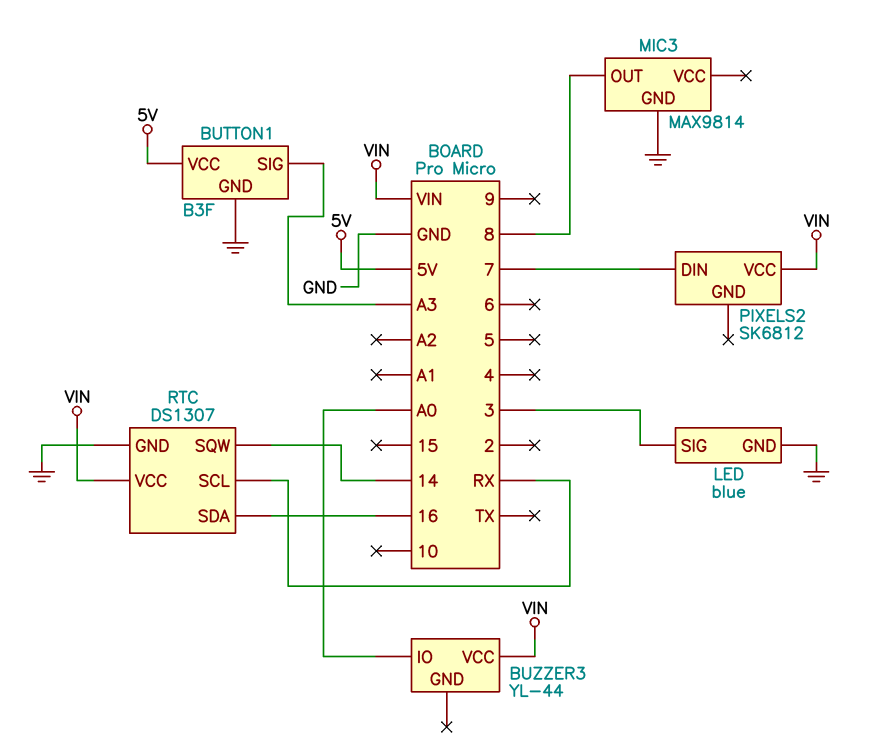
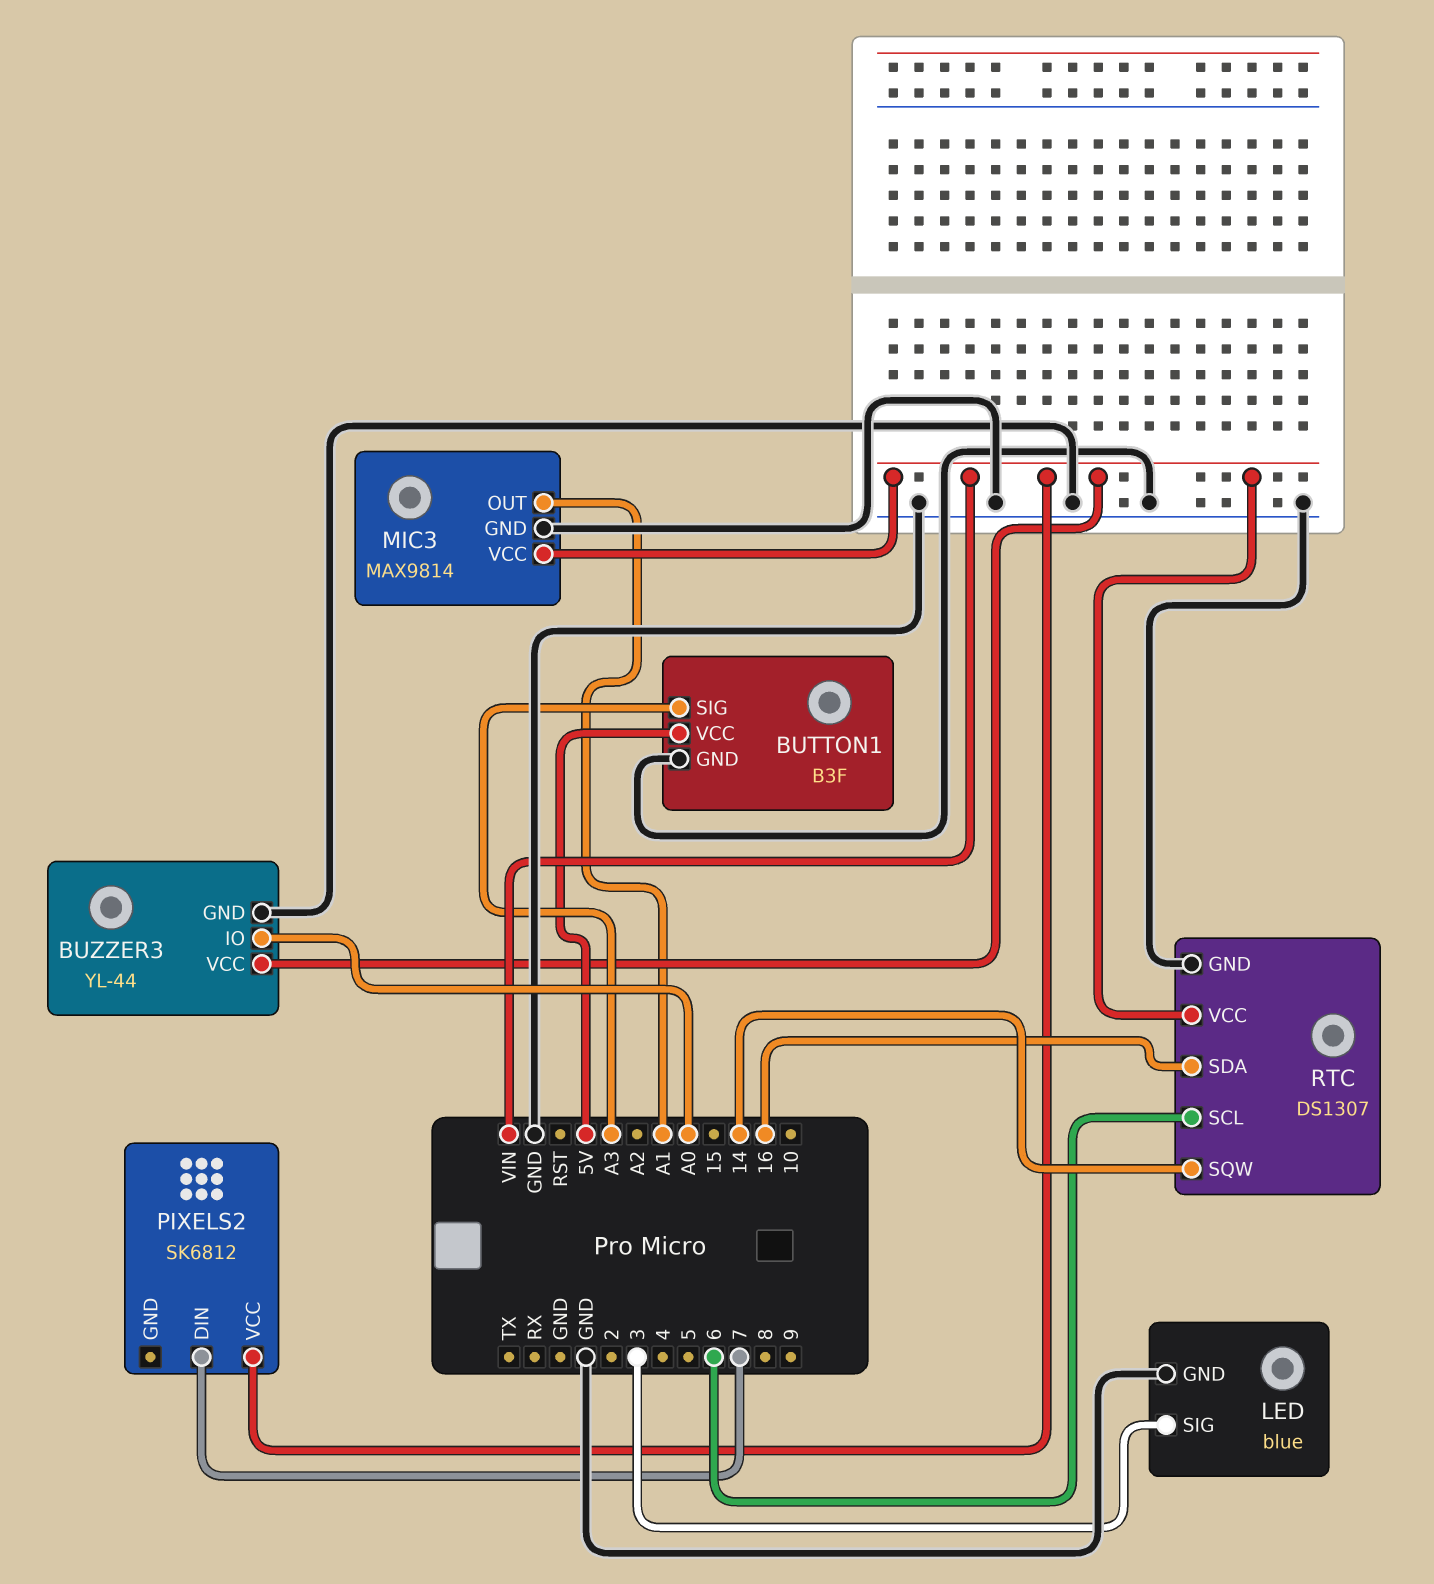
BUZZER3 pin GND: none -> GND
MIC3 pin OUT: 8 -> A1
MIC3 pin VCC: none -> VIN
RTC pin SCL: RX -> 6

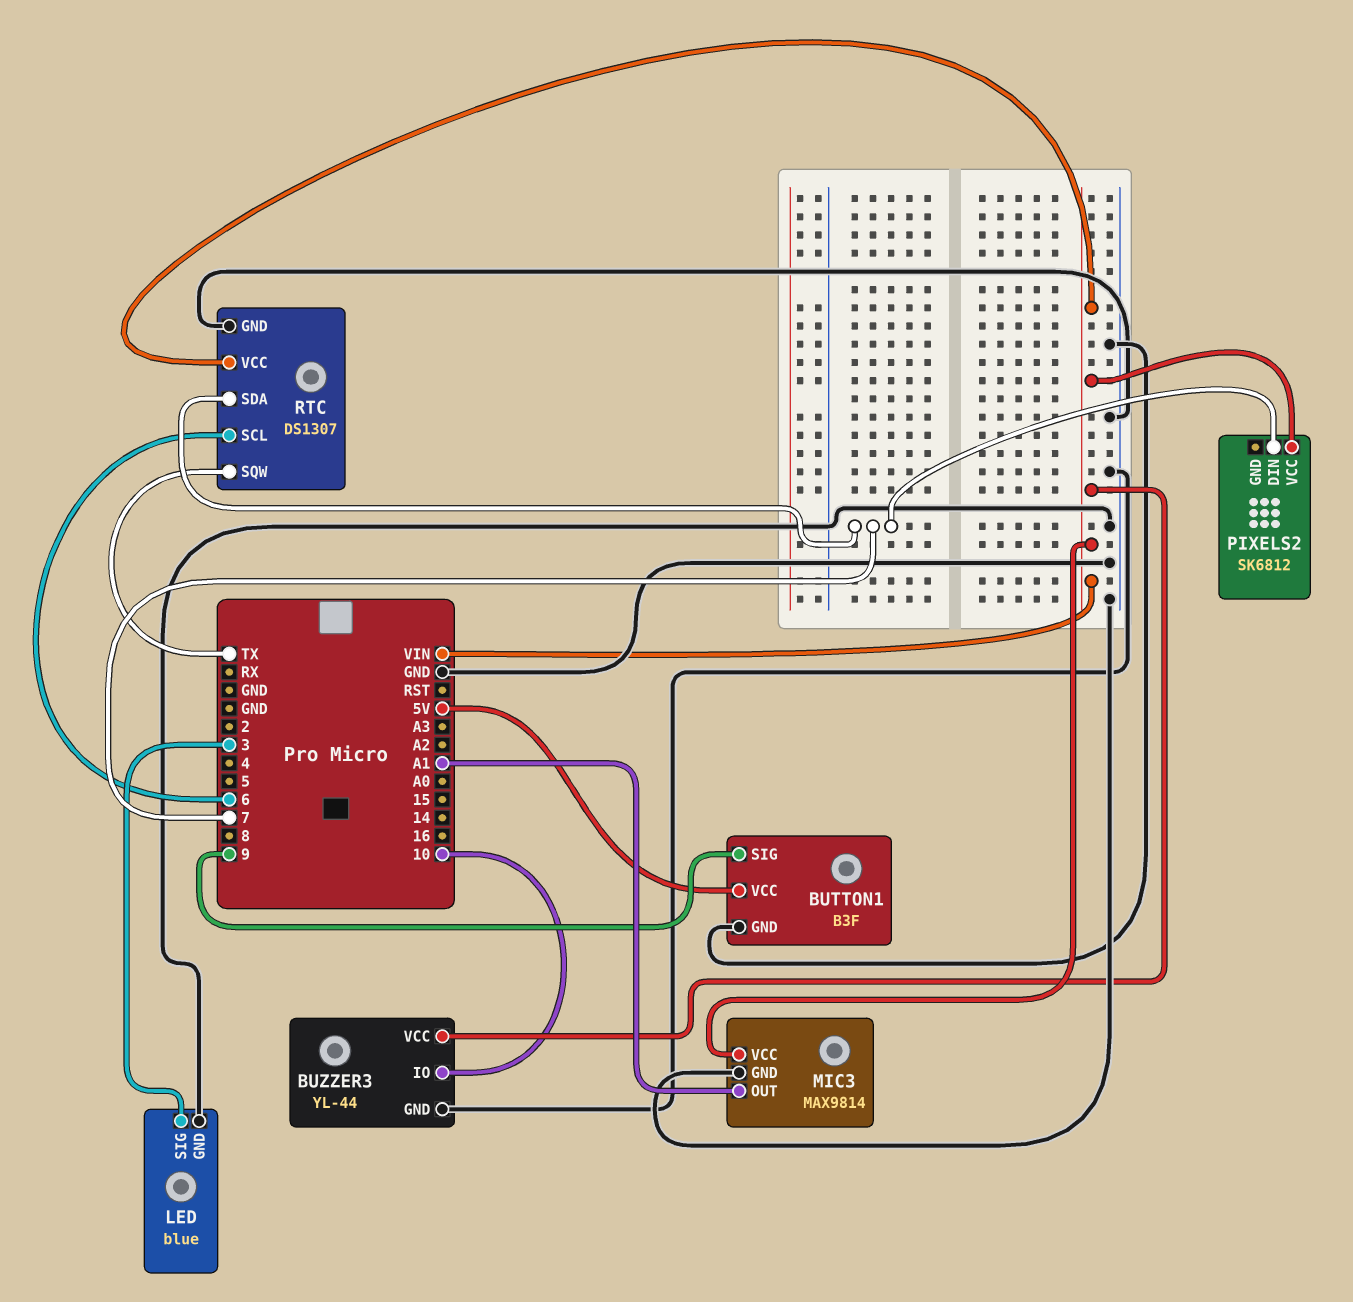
BUTTON1 pin SIG: A3 -> 9
BUZZER3 pin IO: A0 -> 10
RTC pin SDA: 16 -> 7
RTC pin SQW: 14 -> TX

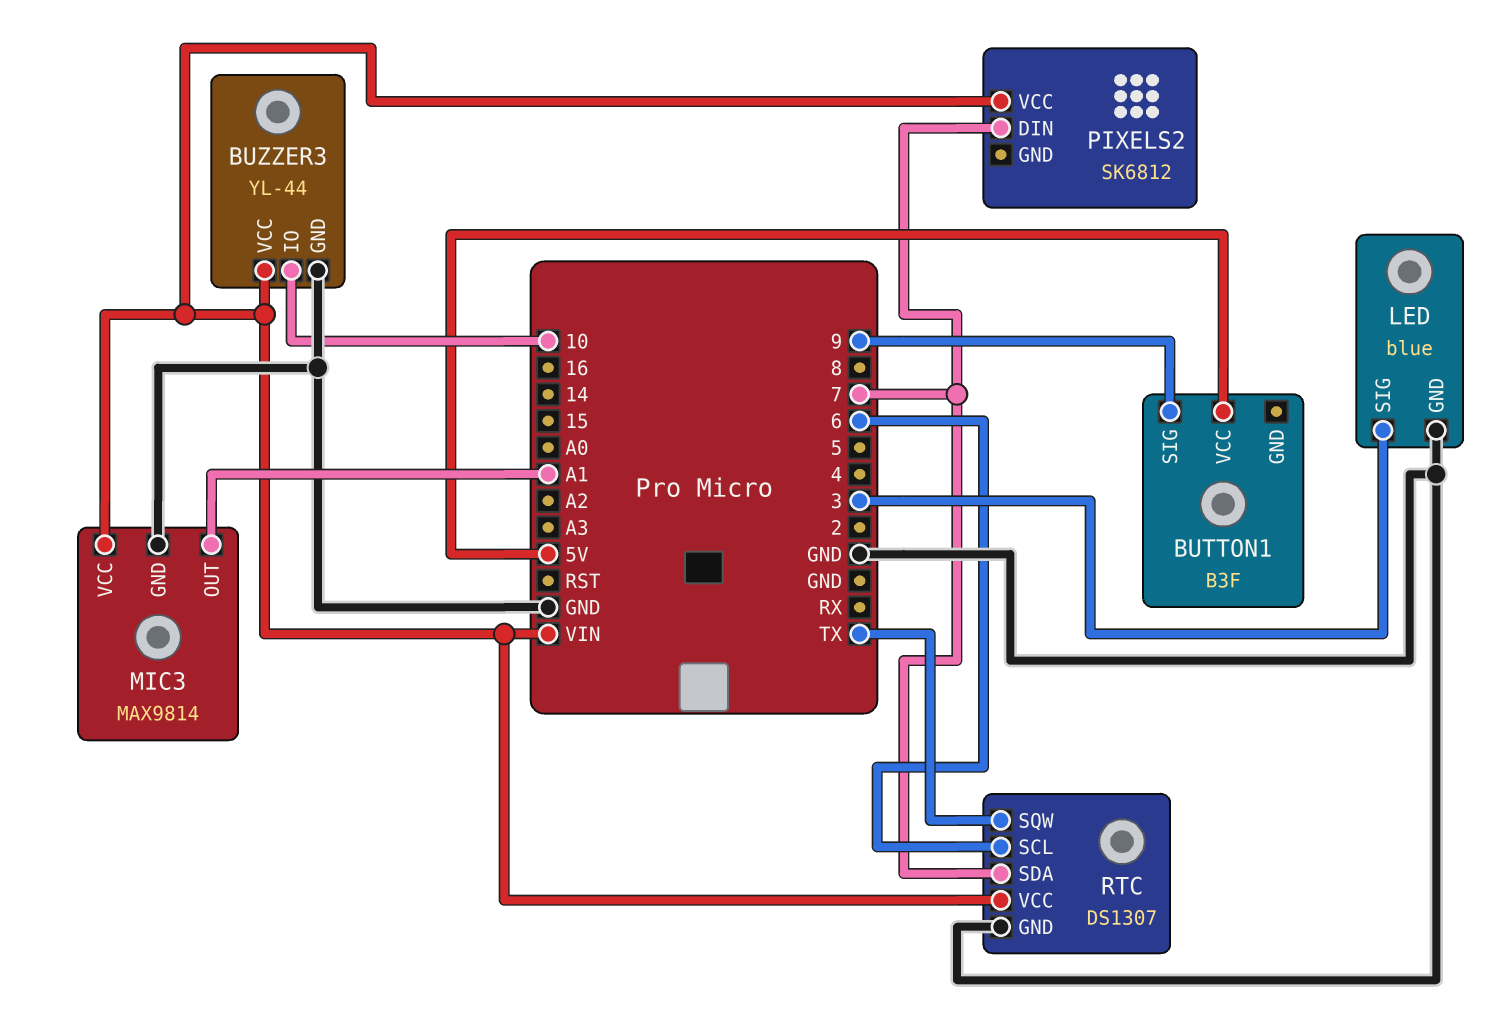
BUTTON1 pin GND: GND -> none

